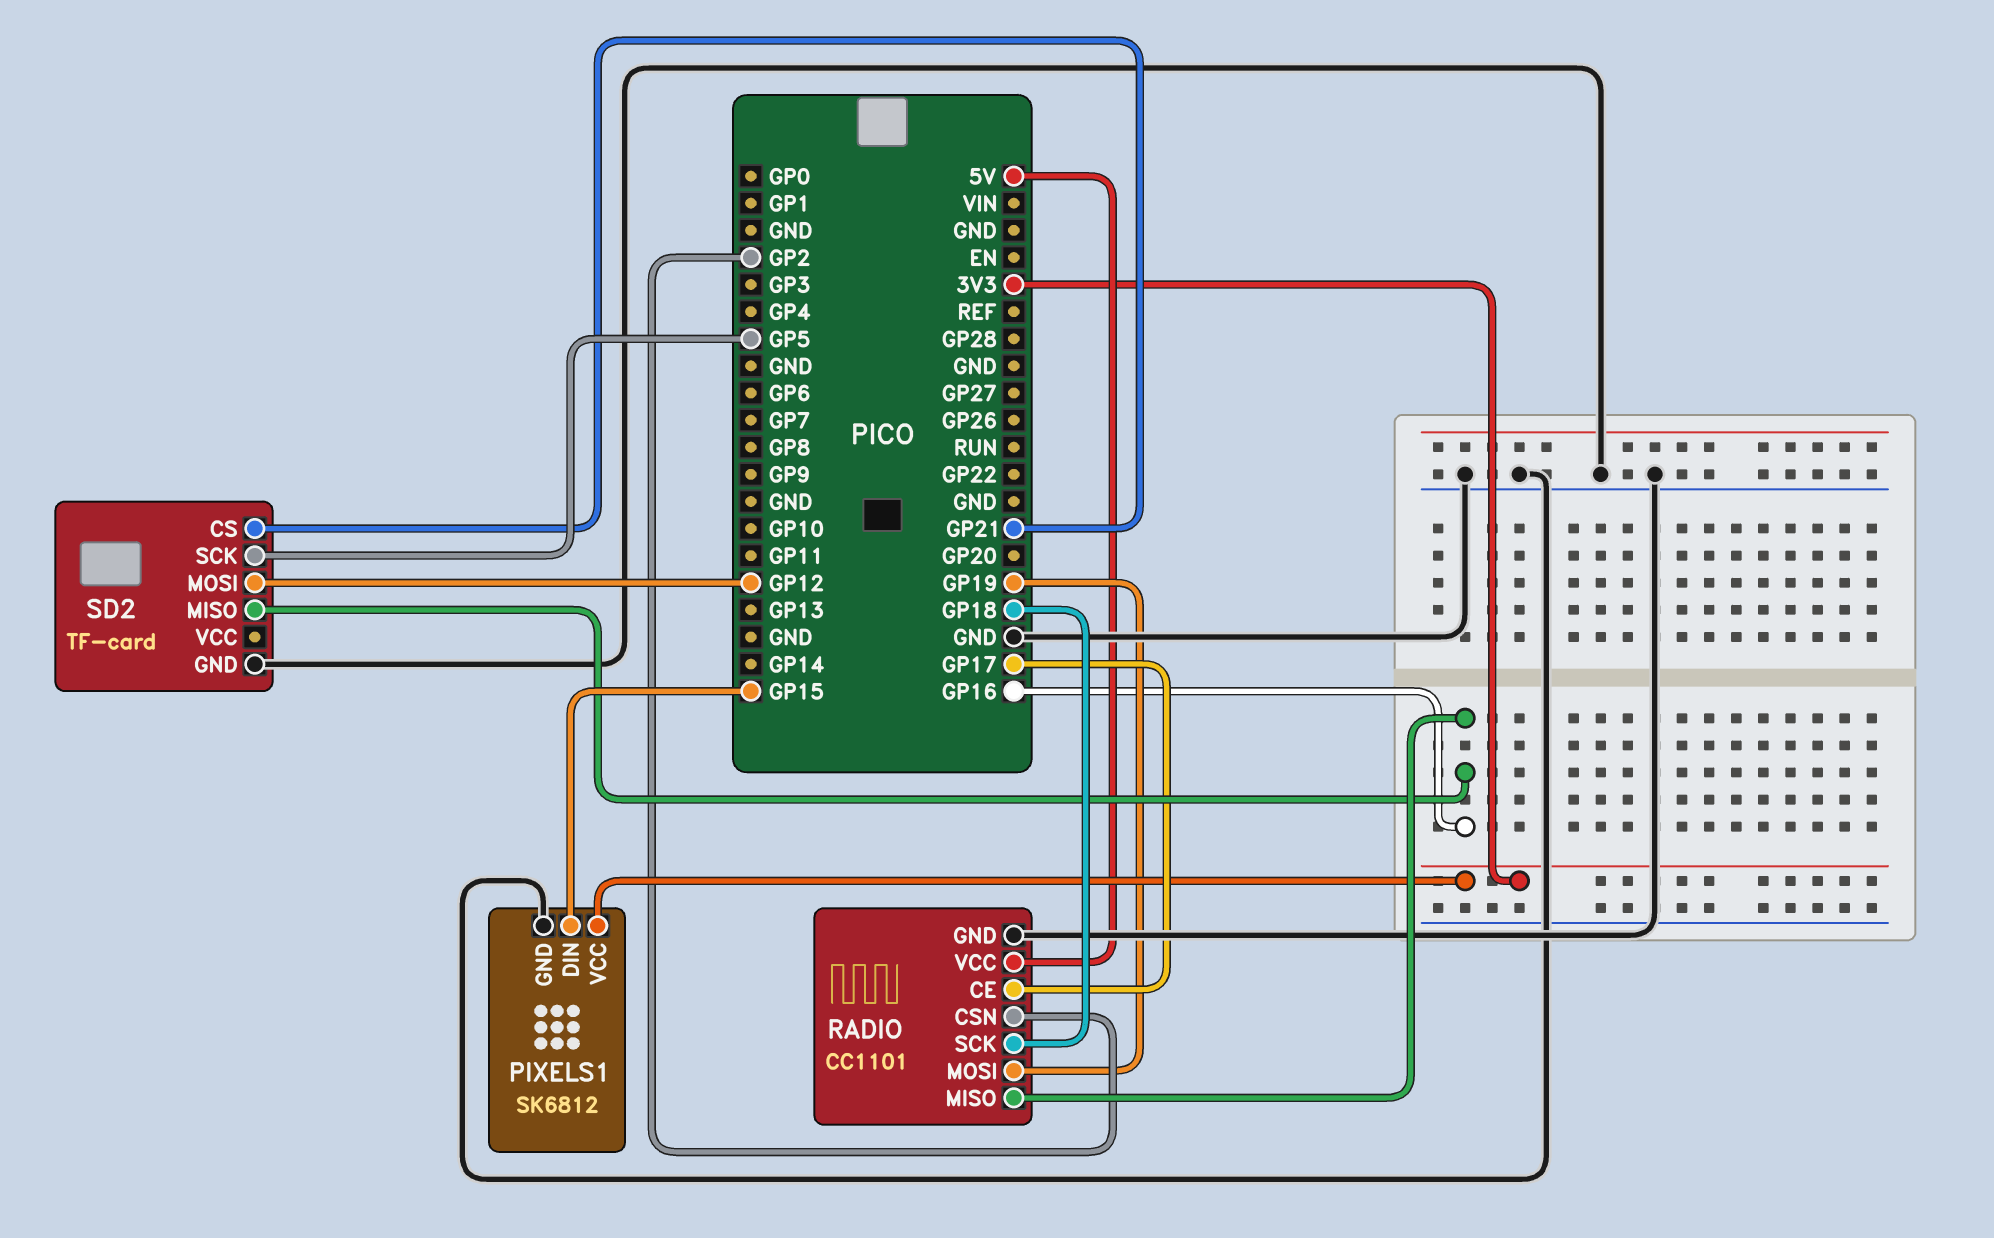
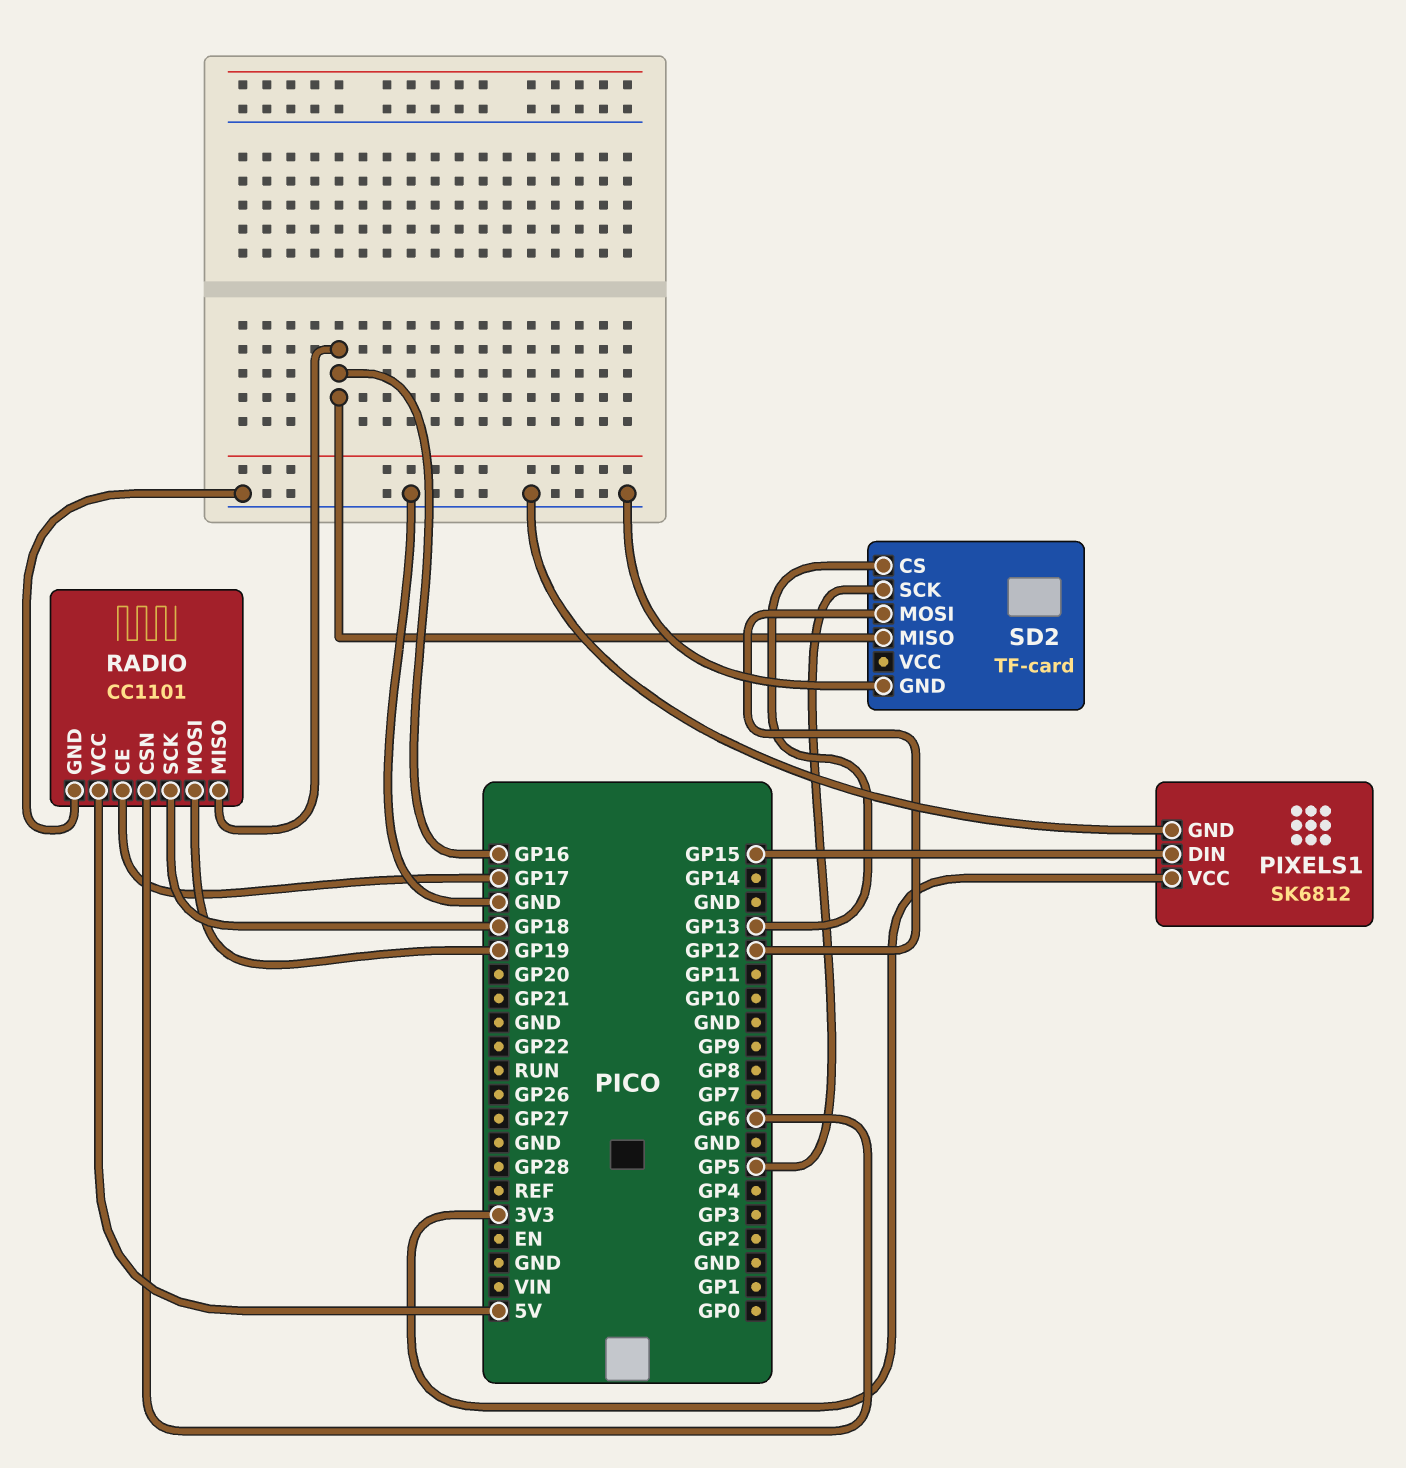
RADIO pin CSN: GP2 -> GP6
SD2 pin CS: GP21 -> GP13

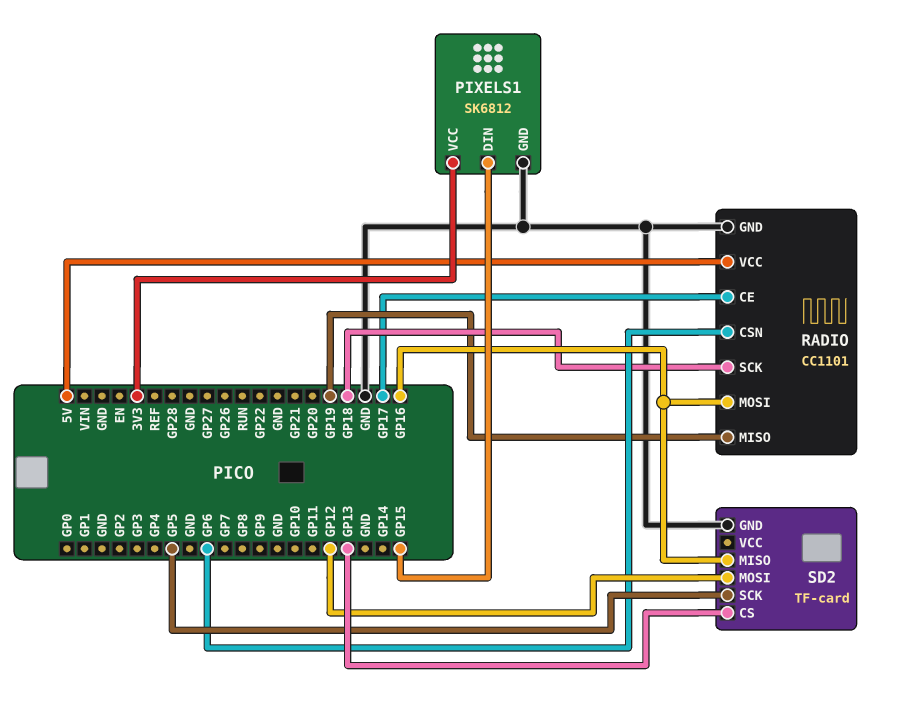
RADIO pin MISO: GP16 -> GP19
RADIO pin MOSI: GP19 -> GP16

